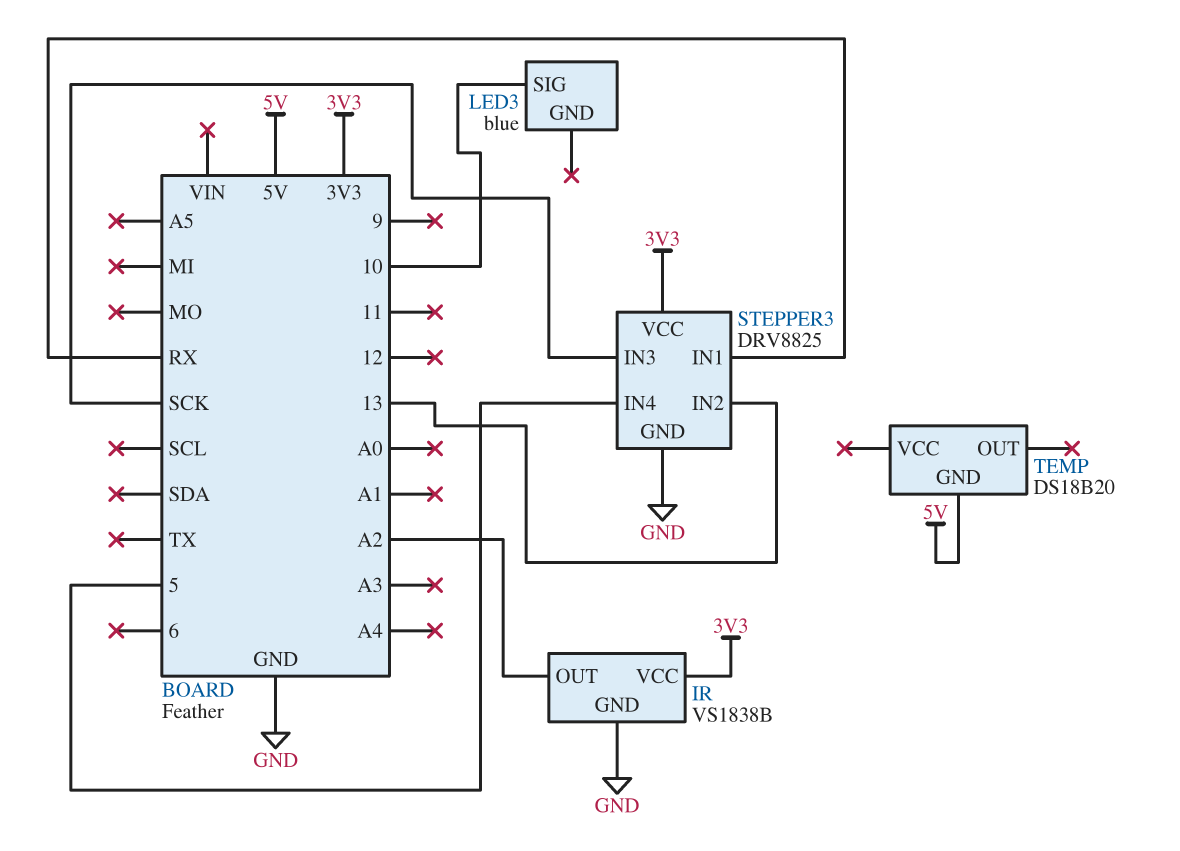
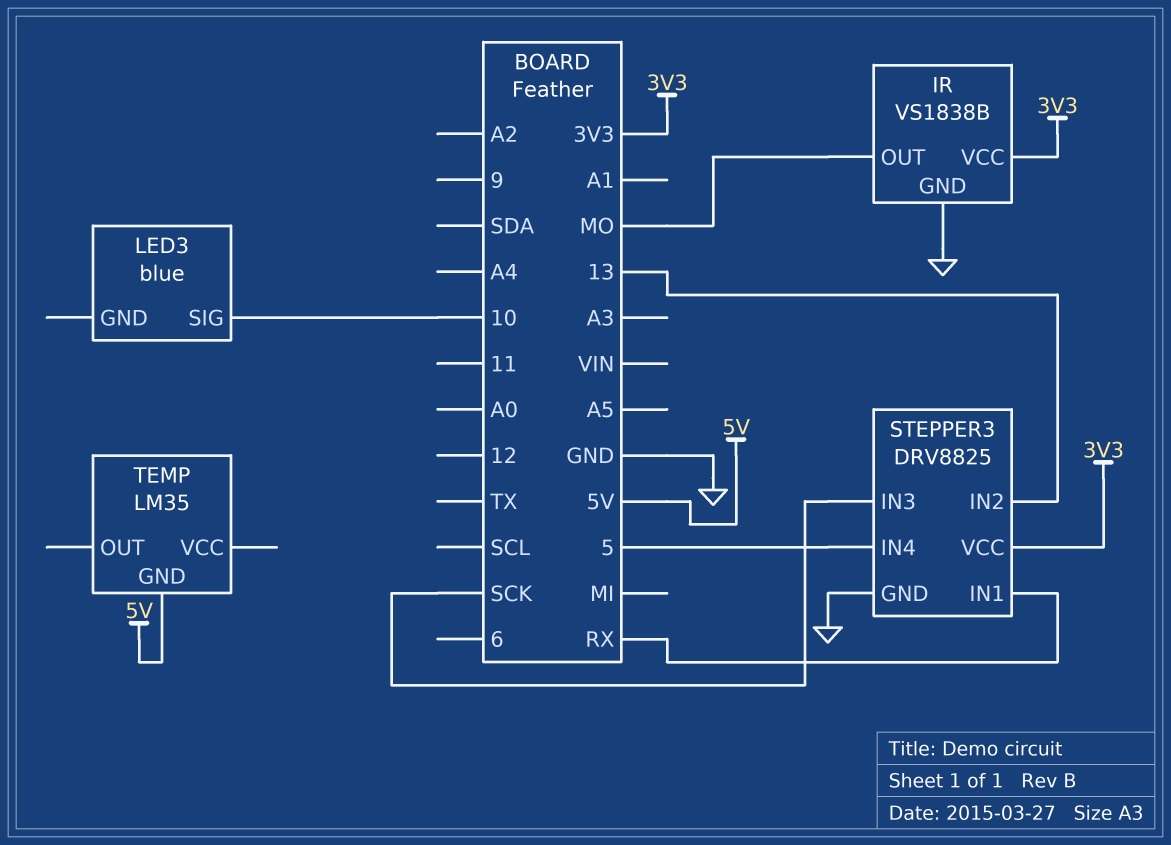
IR pin OUT: A2 -> MO
TEMP: DS18B20 -> LM35

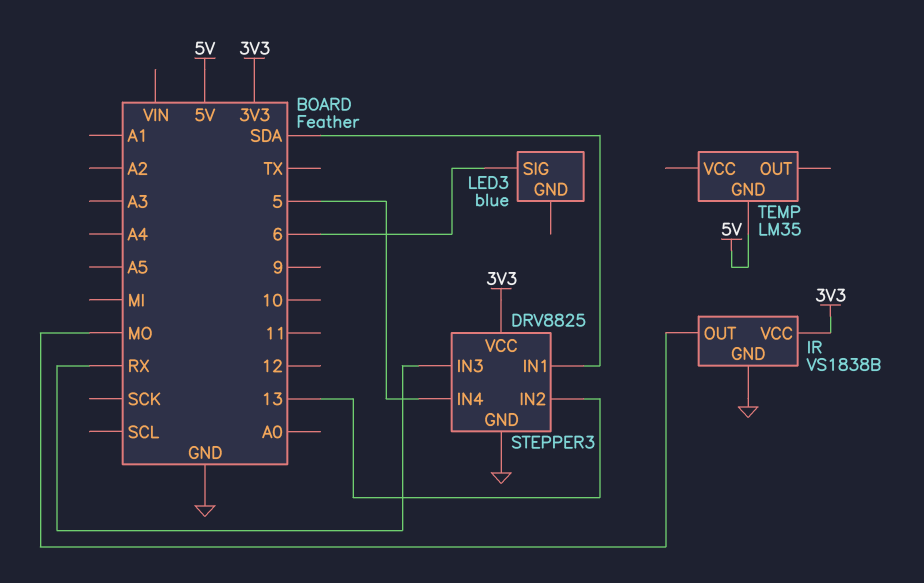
LED3 pin SIG: 10 -> 6
STEPPER3 pin IN1: RX -> SDA
STEPPER3 pin IN3: SCK -> RX

